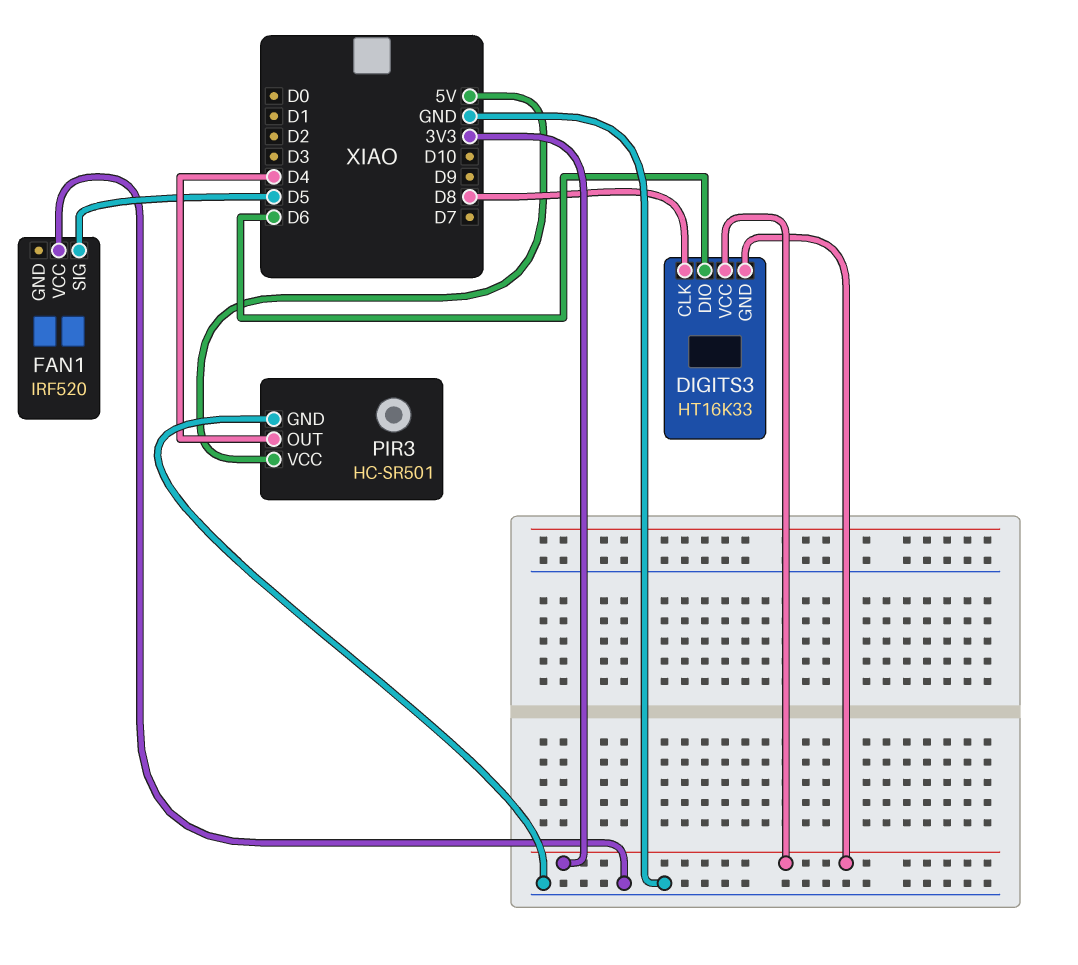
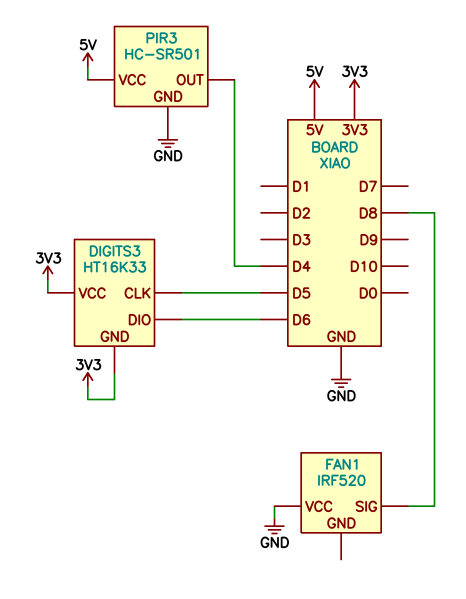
DIGITS3 pin CLK: D8 -> D5
FAN1 pin SIG: D5 -> D8

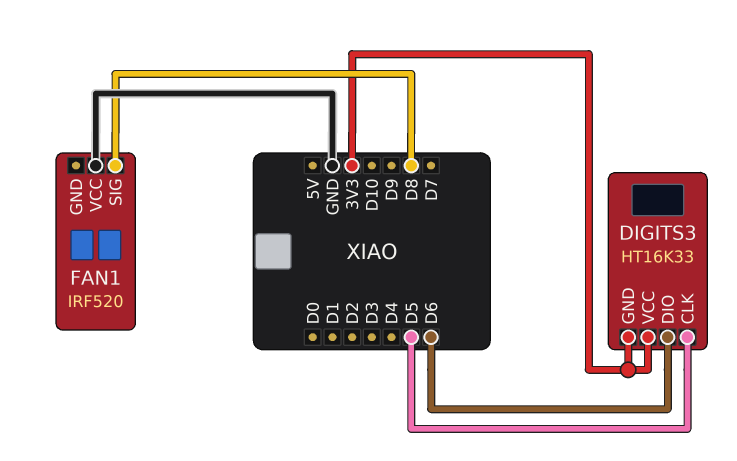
PIR3: HC-SR501 -> none
PIR3 pin GND: GND -> none
PIR3 pin OUT: D4 -> none
PIR3 pin VCC: 5V -> none

